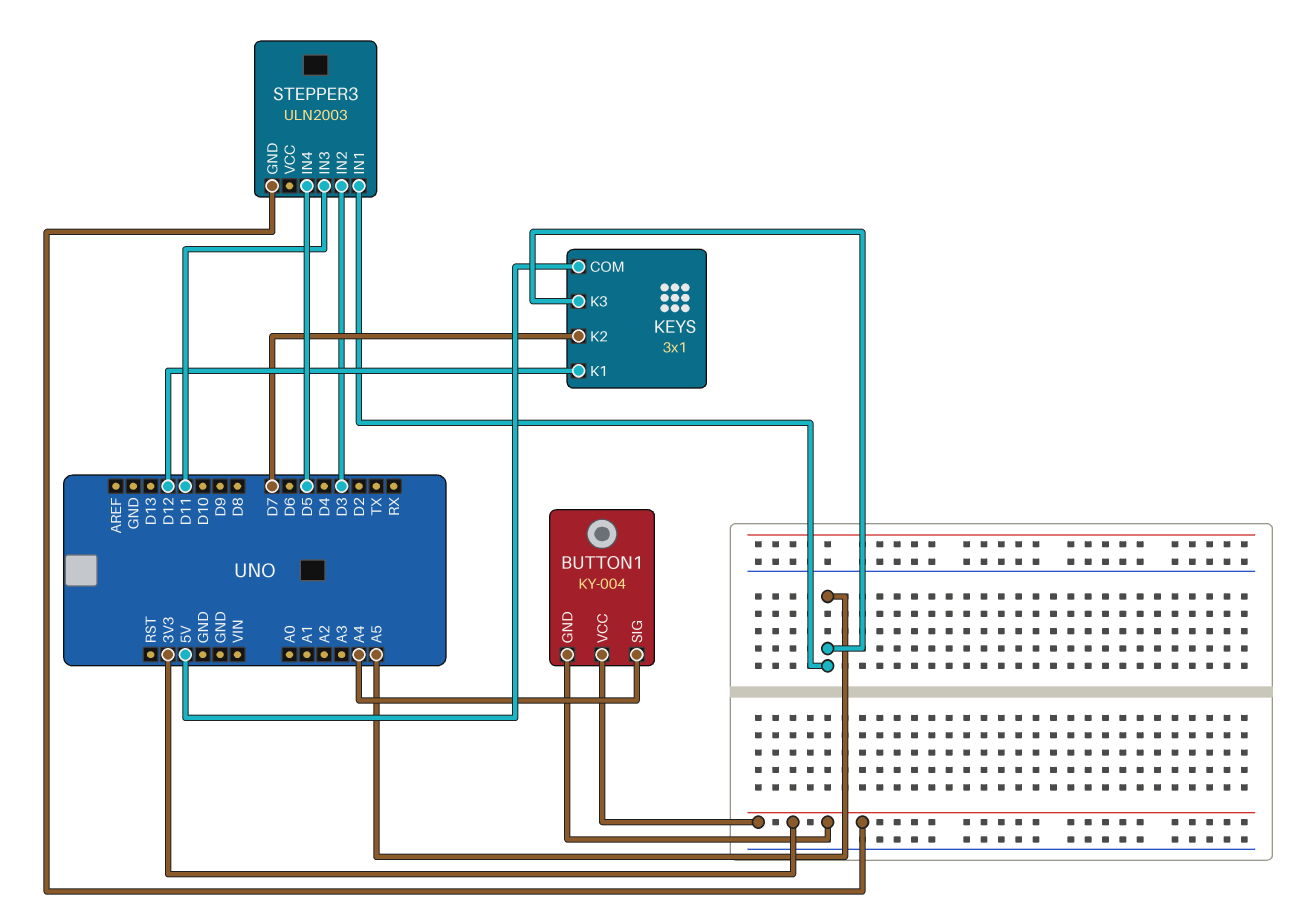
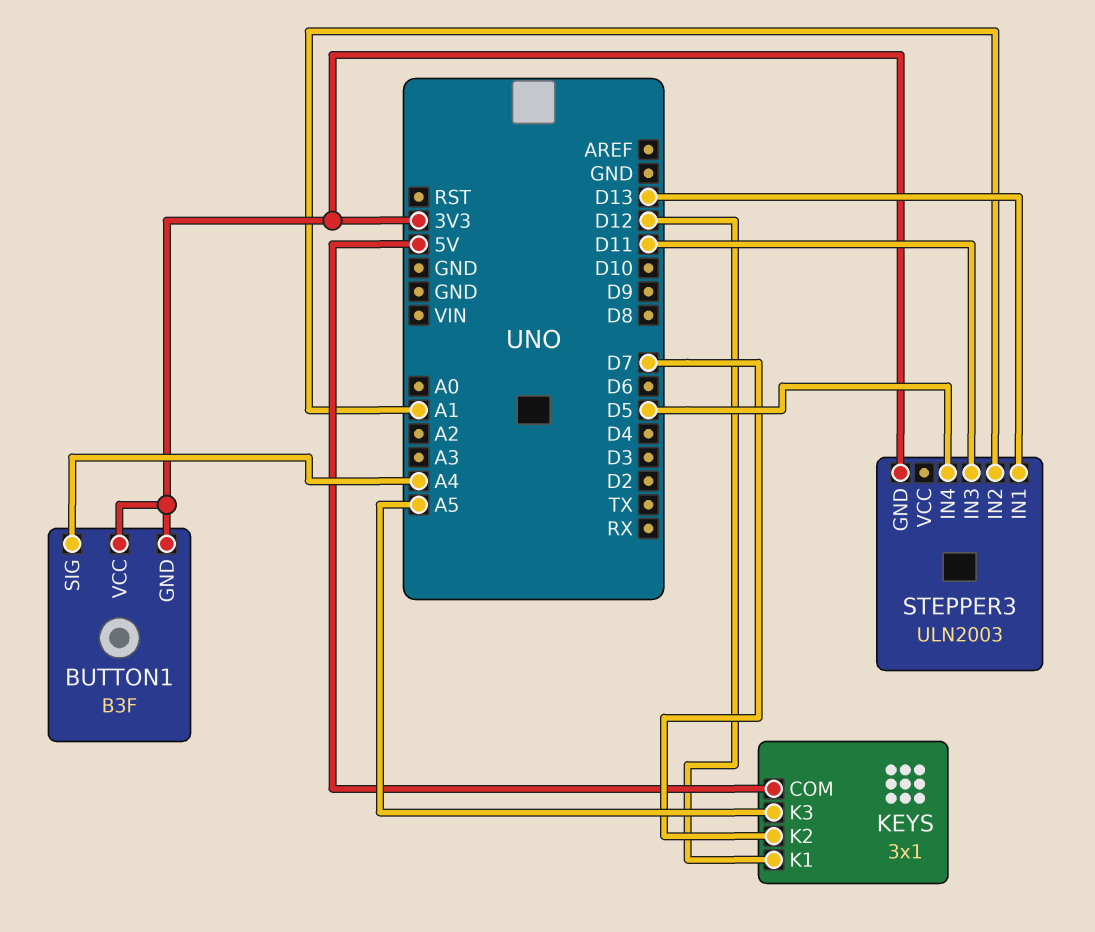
BUTTON1: KY-004 -> B3F
STEPPER3 pin IN1: A5 -> D13
STEPPER3 pin IN2: D3 -> A1

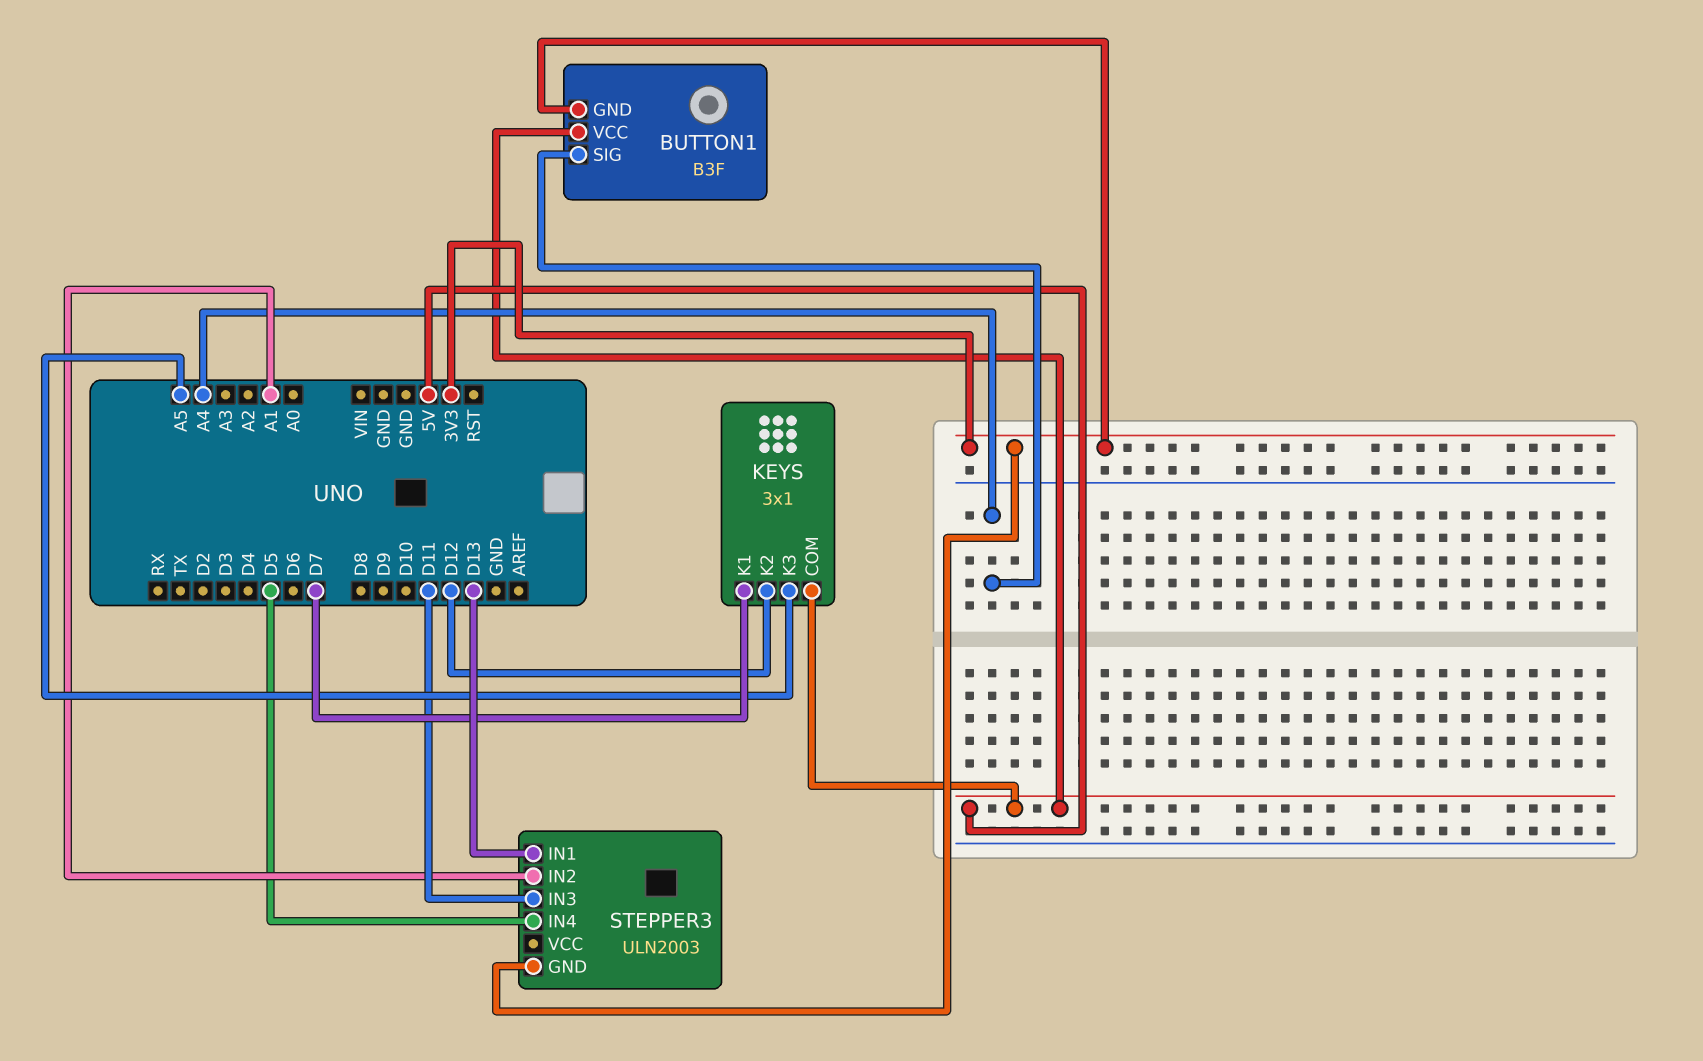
BUTTON1 pin VCC: 3V3 -> 5V
KEYS pin K1: D12 -> D7
KEYS pin K2: D7 -> D12

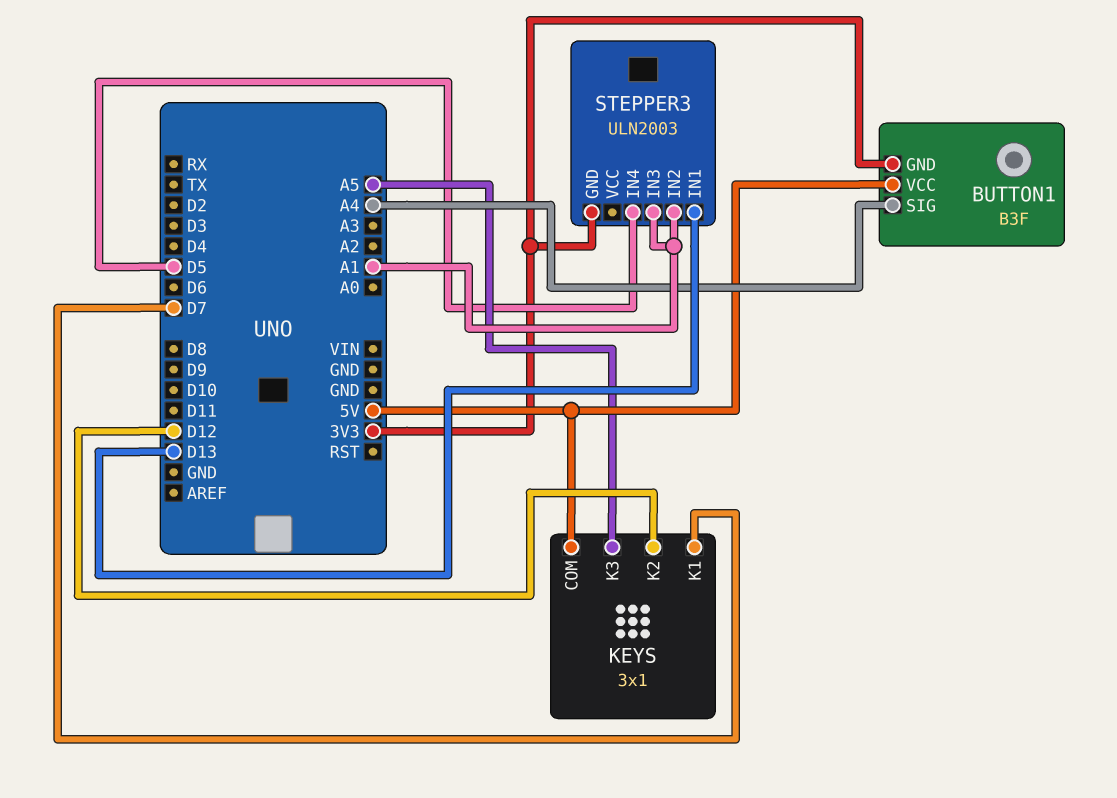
STEPPER3 pin IN3: D11 -> A1

